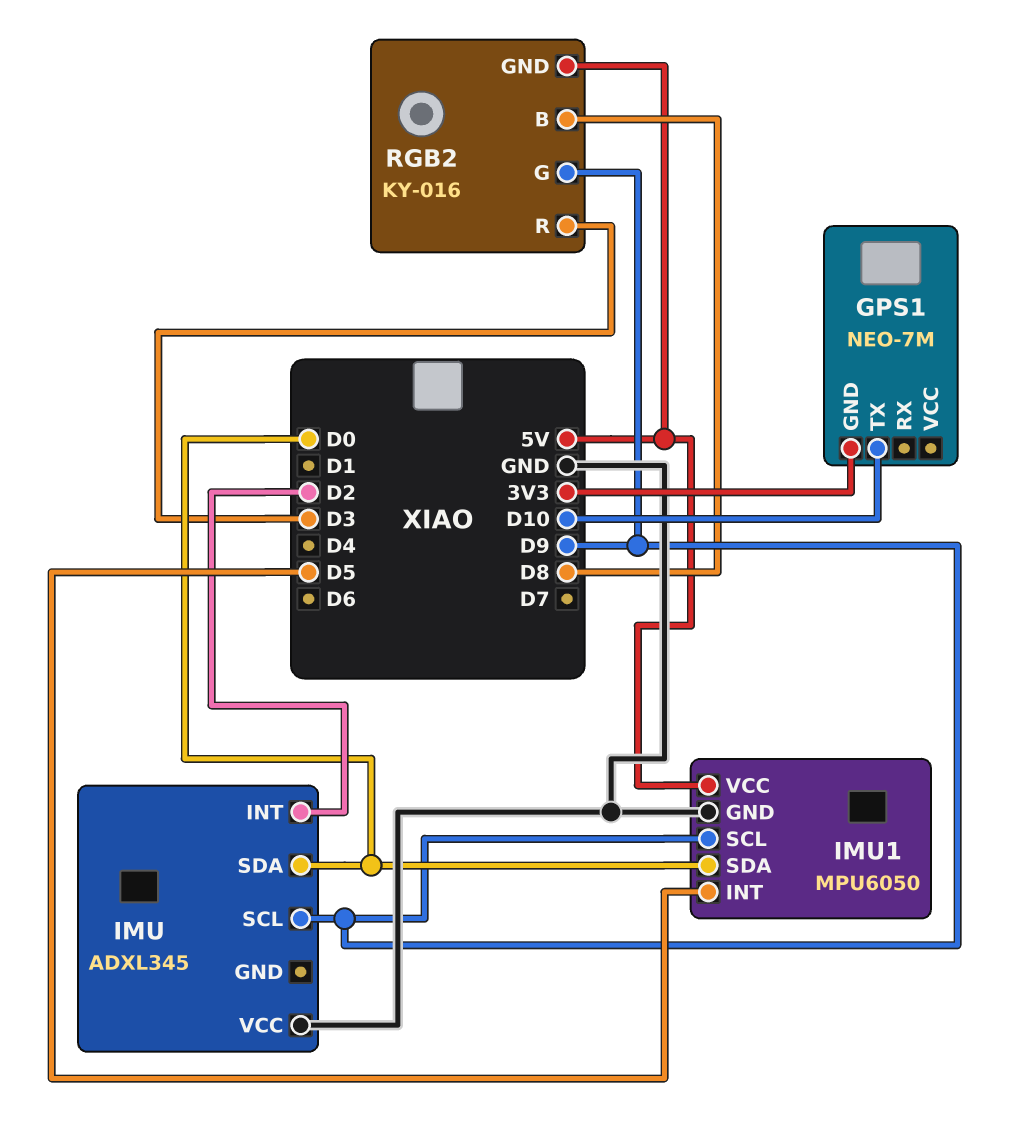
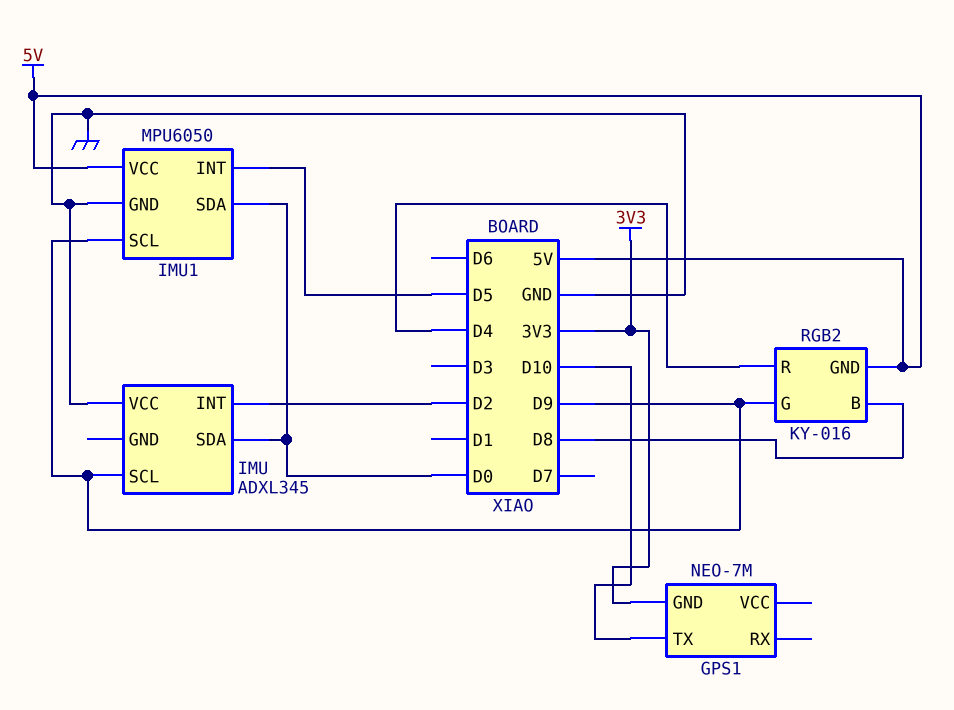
RGB2 pin R: D3 -> D4

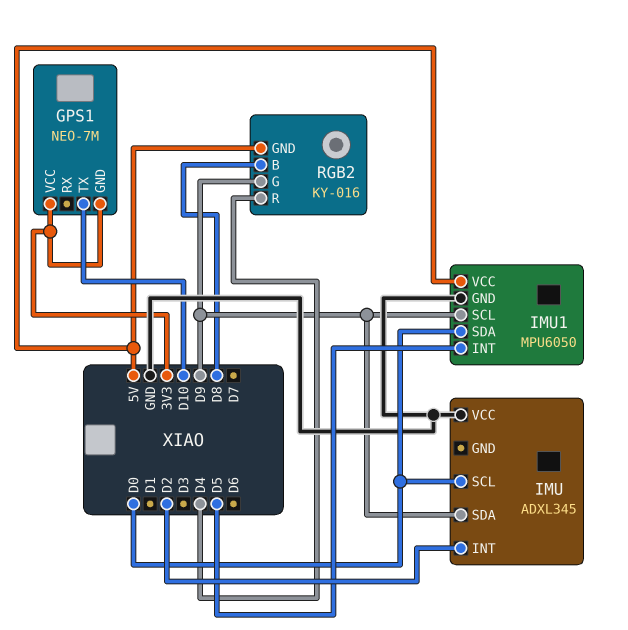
GPS1 pin VCC: none -> 3V3
IMU pin SCL: D9 -> D0
IMU pin SDA: D0 -> D9

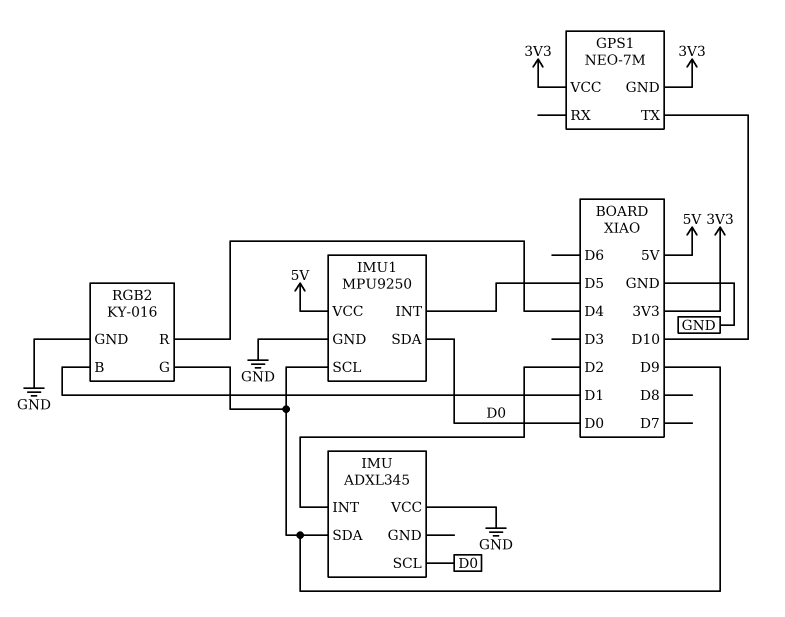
IMU1: MPU6050 -> MPU9250
RGB2 pin B: D8 -> D1
RGB2 pin GND: 5V -> GND

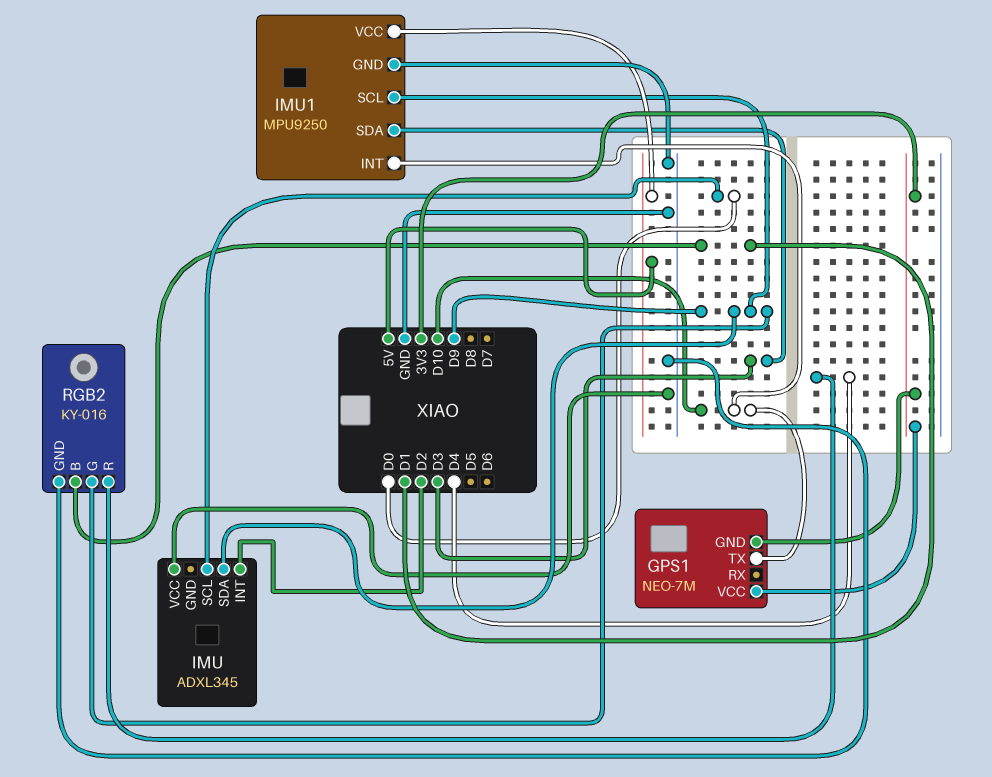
IMU1 pin INT: D5 -> D10
IMU1 pin SDA: D0 -> D3

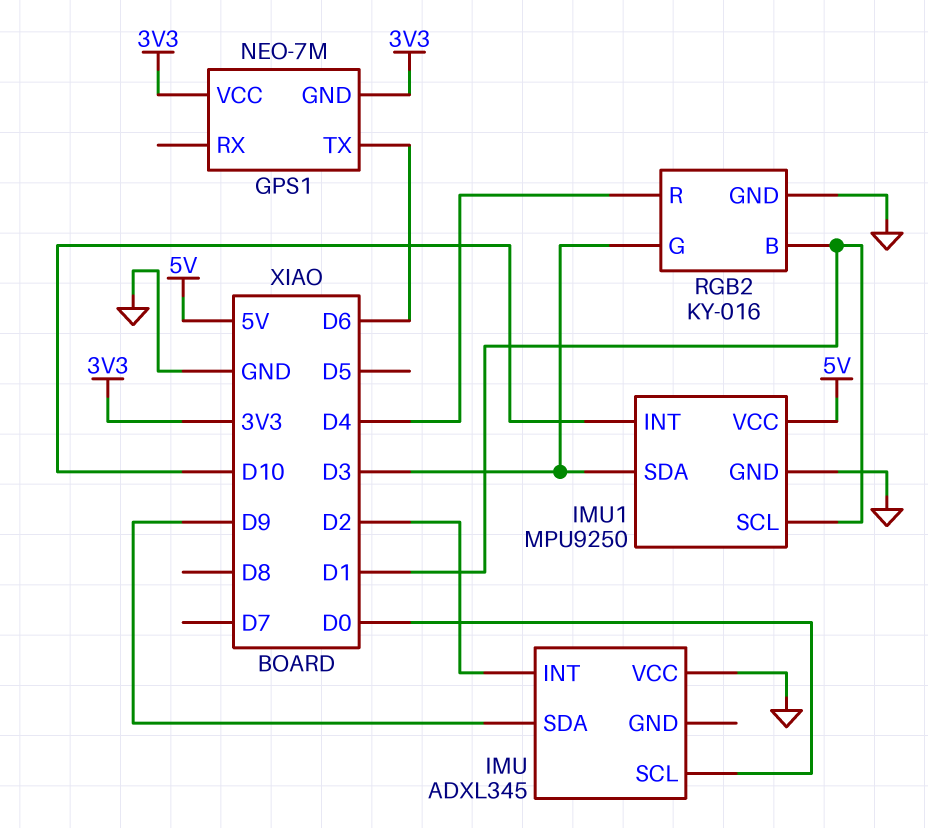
GPS1 pin TX: D10 -> D6
IMU1 pin SCL: D9 -> D1
RGB2 pin G: D9 -> D3

